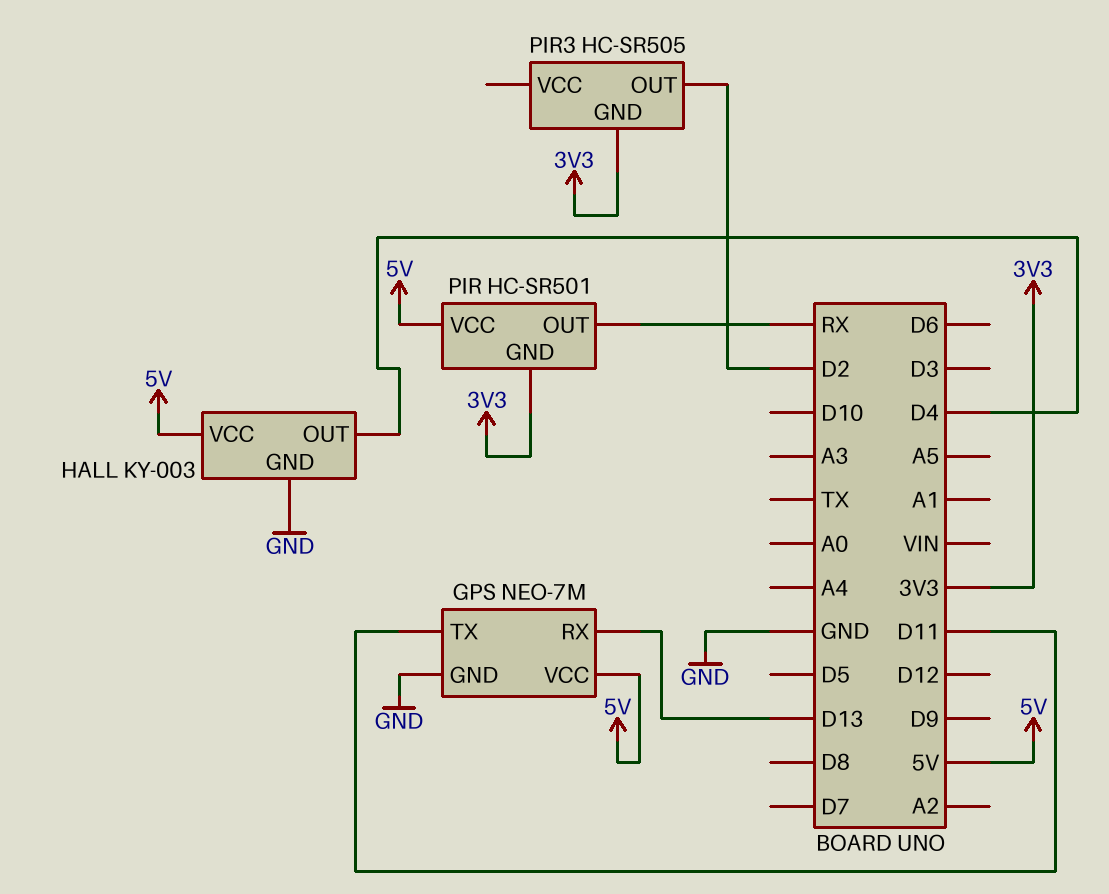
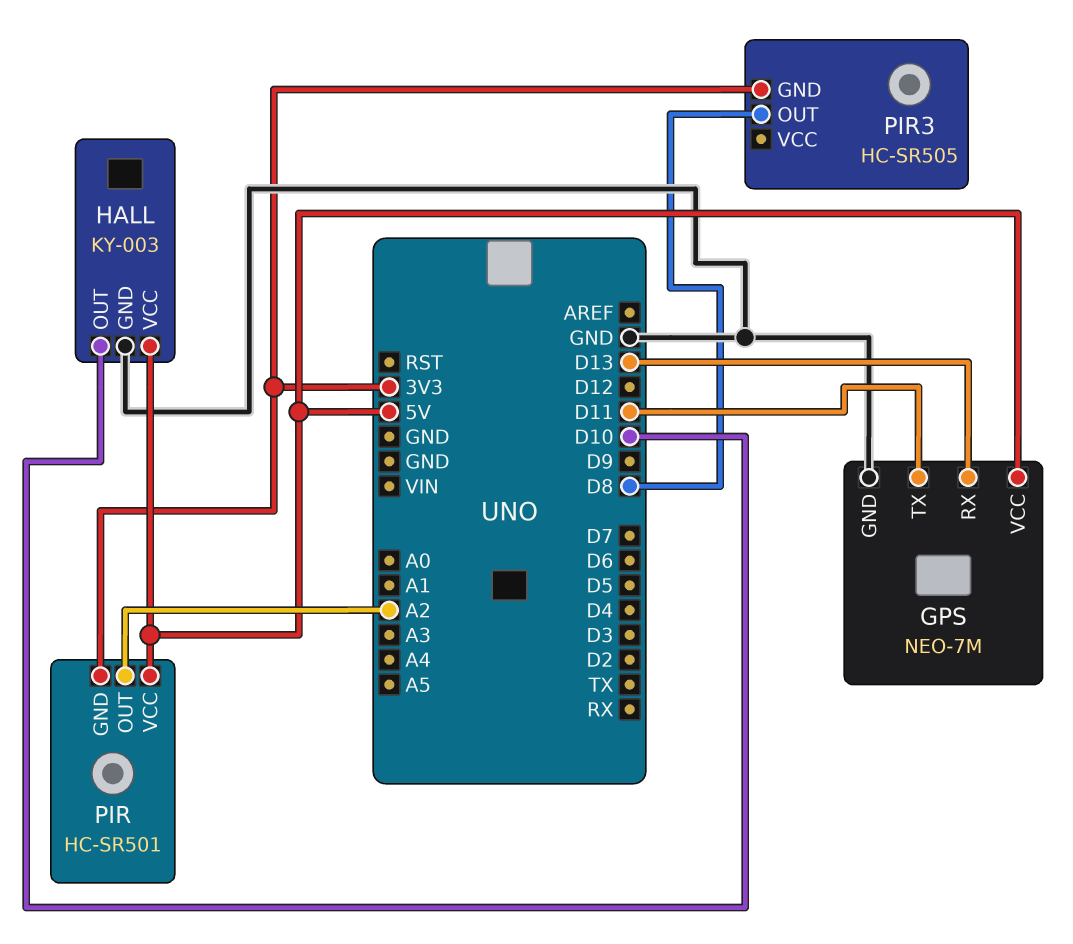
HALL pin OUT: D4 -> D10
PIR pin OUT: RX -> A2
PIR3 pin OUT: D2 -> D8

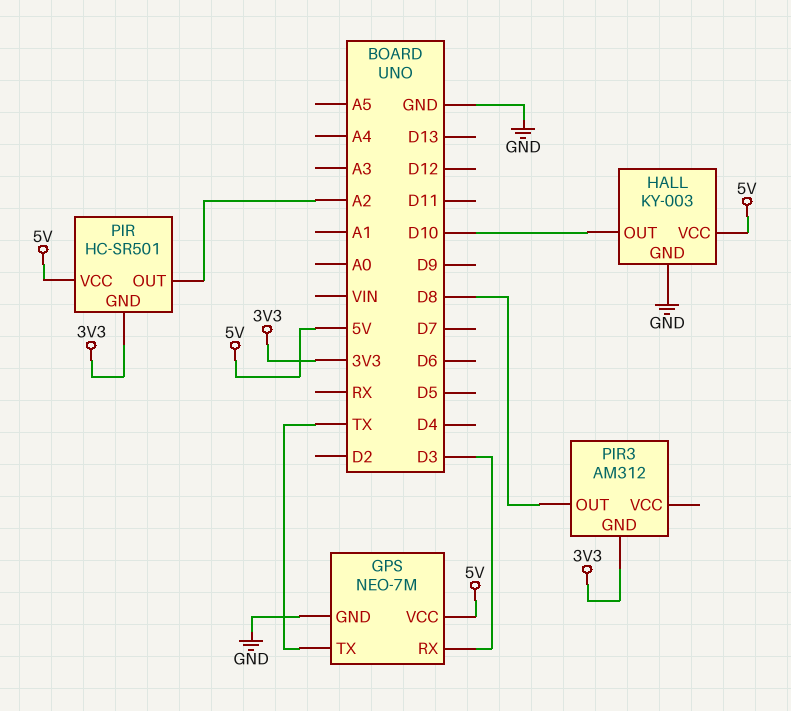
GPS pin RX: D13 -> D3
GPS pin TX: D11 -> TX
PIR3: HC-SR505 -> AM312

